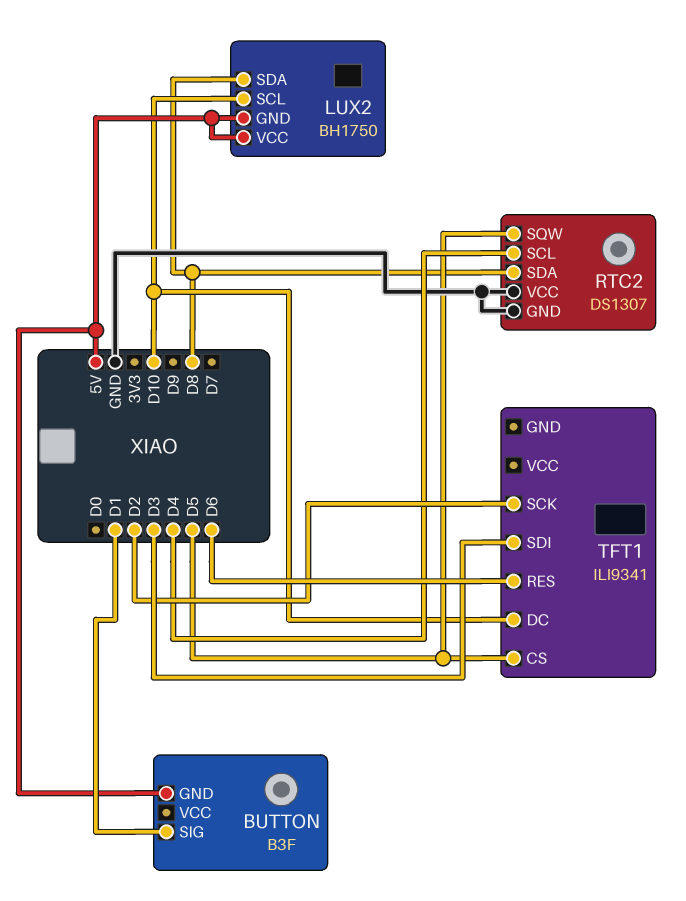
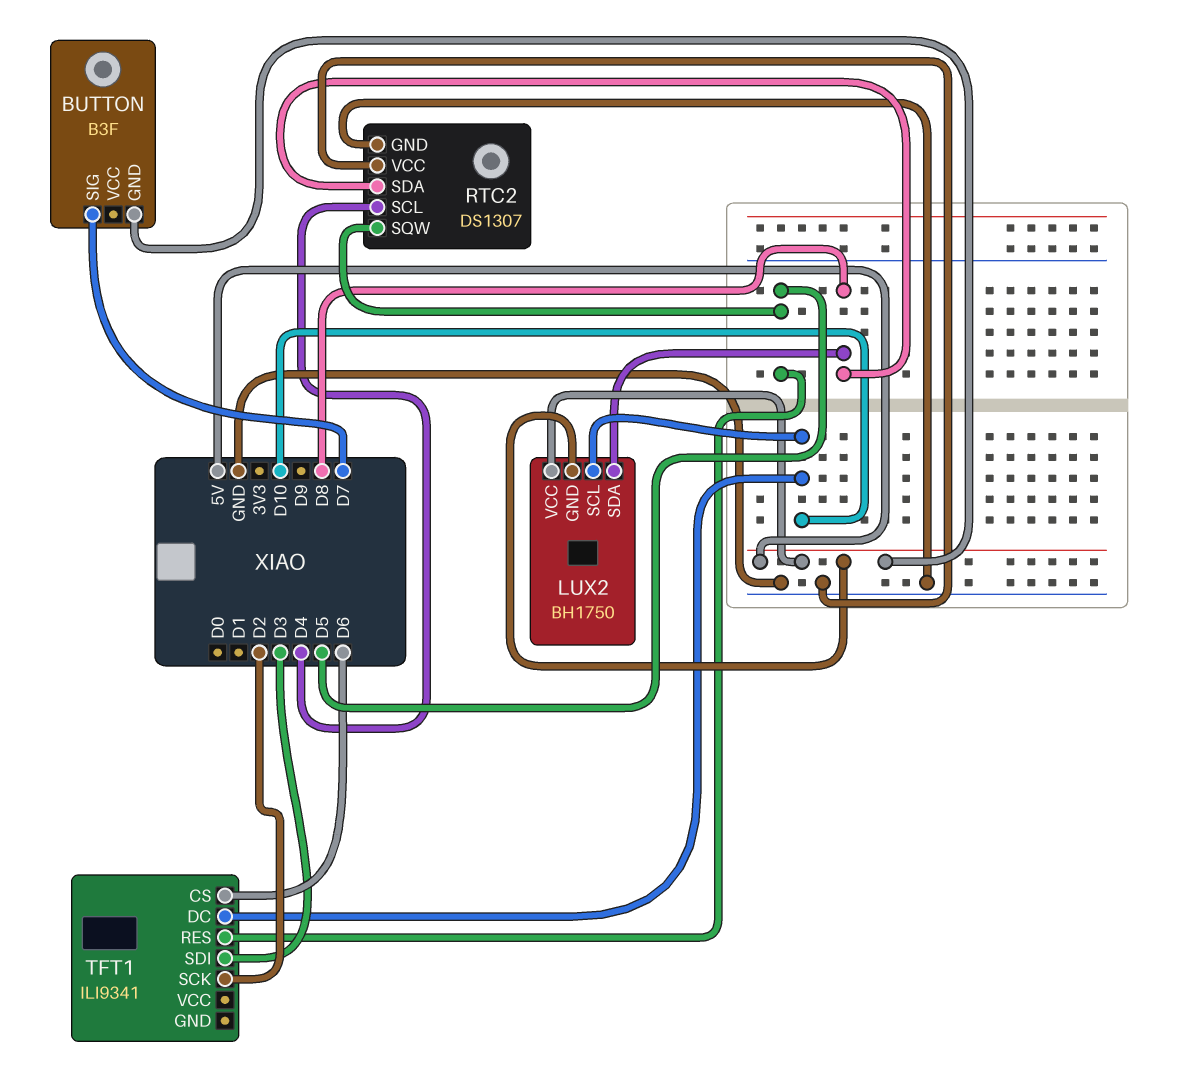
BUTTON pin SIG: D1 -> D7
TFT1 pin CS: D5 -> D6
TFT1 pin RES: D6 -> D5

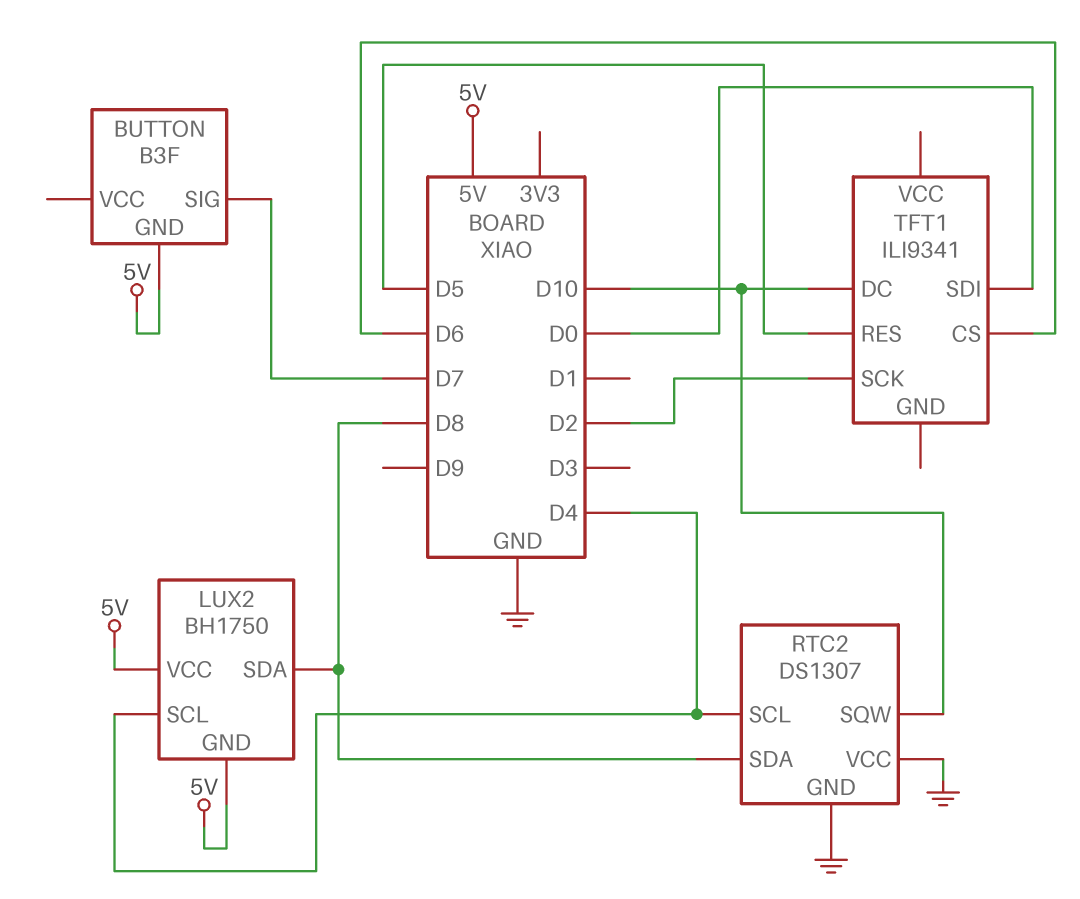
LUX2 pin SCL: D10 -> D4
RTC2 pin SQW: D5 -> D10
TFT1 pin SDI: D3 -> D0

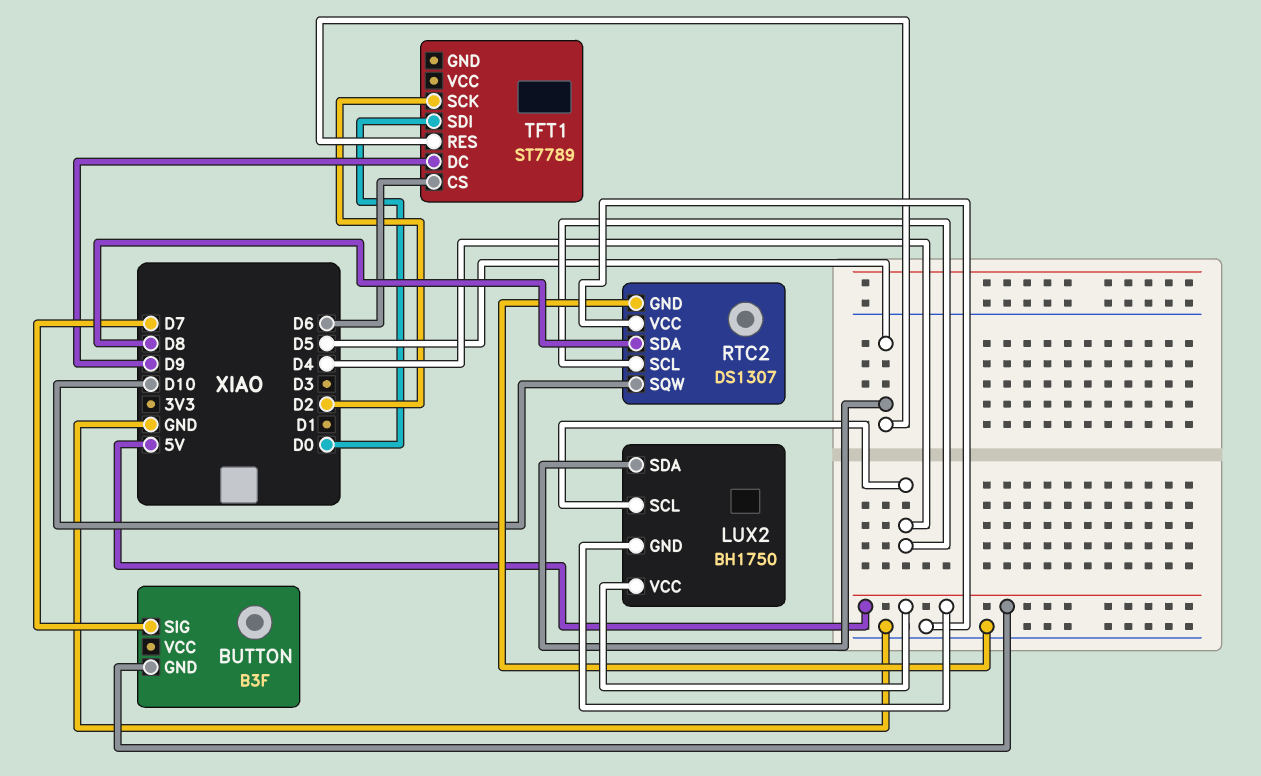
LUX2 pin SDA: D8 -> D5
TFT1: ILI9341 -> ST7789
TFT1 pin DC: D10 -> D9

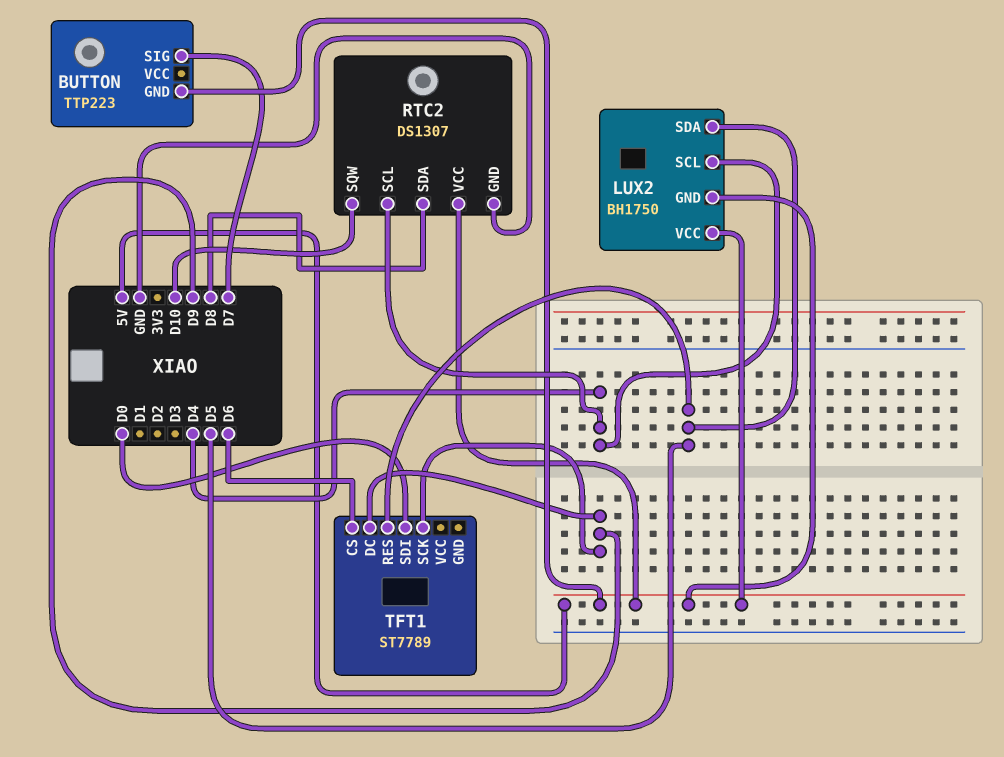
BUTTON: B3F -> TTP223
RTC2 pin VCC: GND -> 5V
TFT1 pin SCK: D2 -> D9

